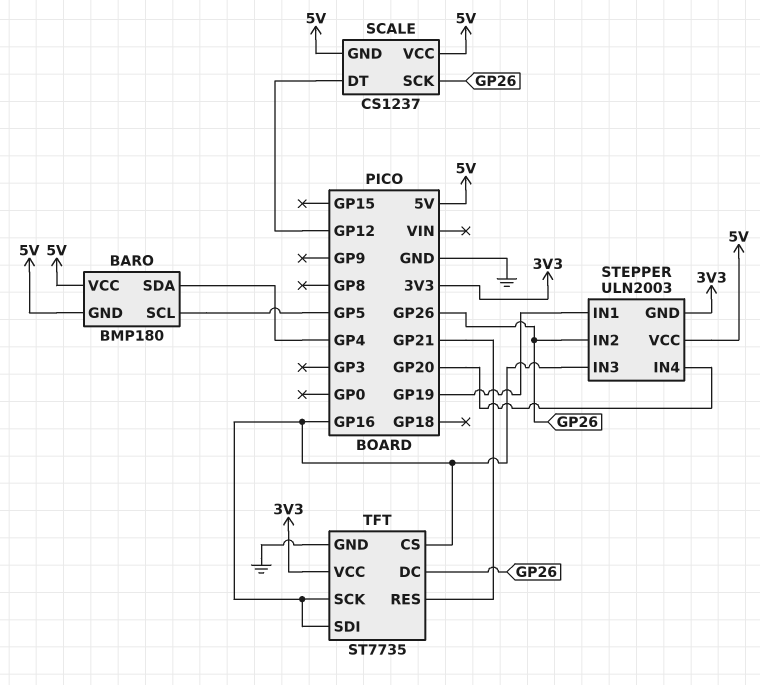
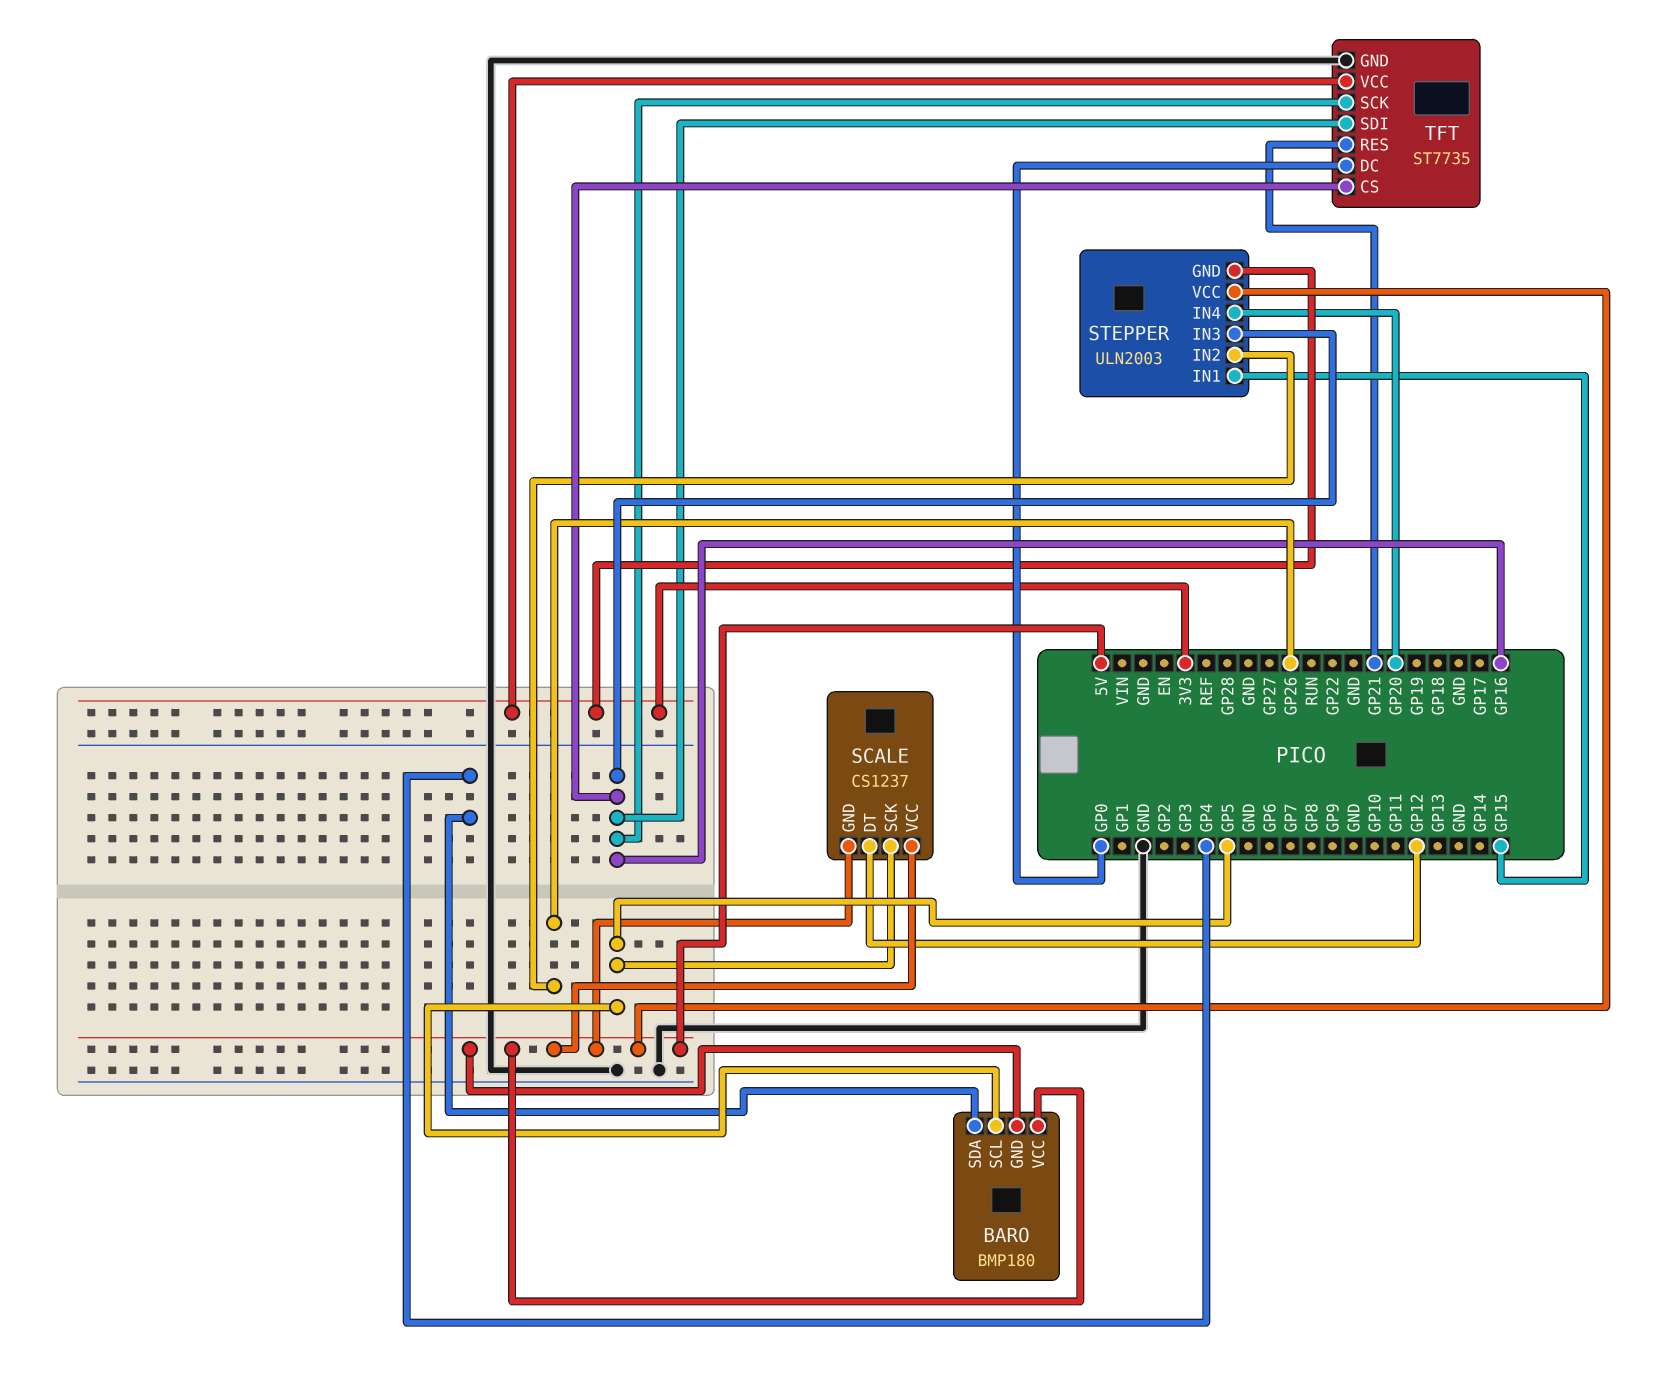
SCALE pin SCK: GP26 -> GP5
STEPPER pin IN1: GP19 -> GP15
TFT pin DC: GP26 -> GP0

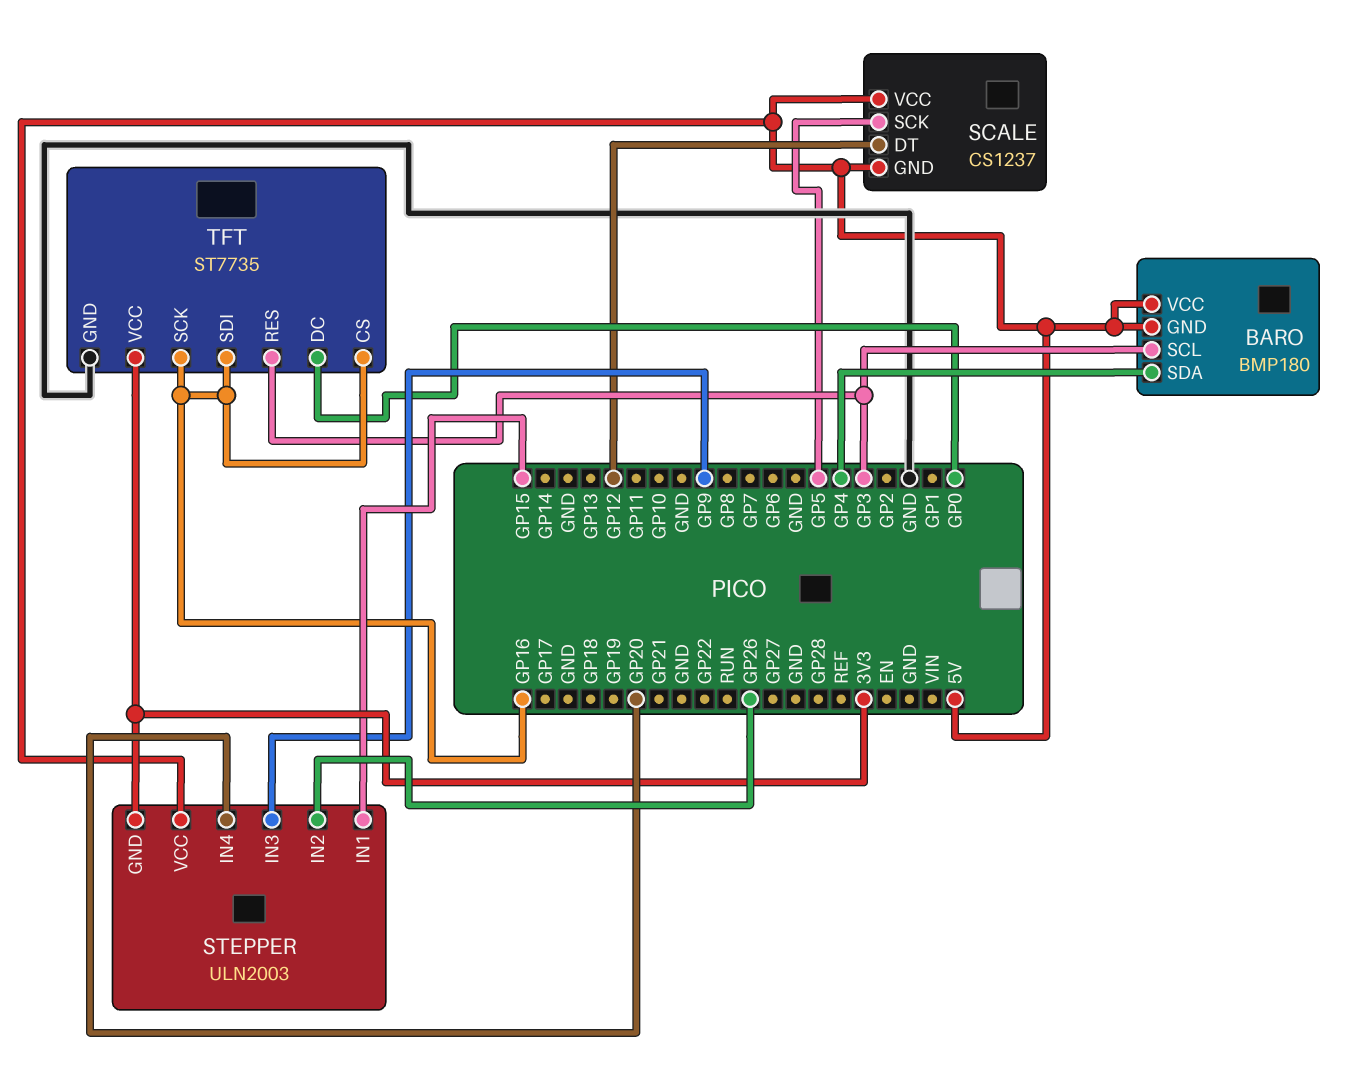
BARO pin SCL: GP5 -> GP3
STEPPER pin IN3: GP16 -> GP9
TFT pin RES: GP21 -> GP3

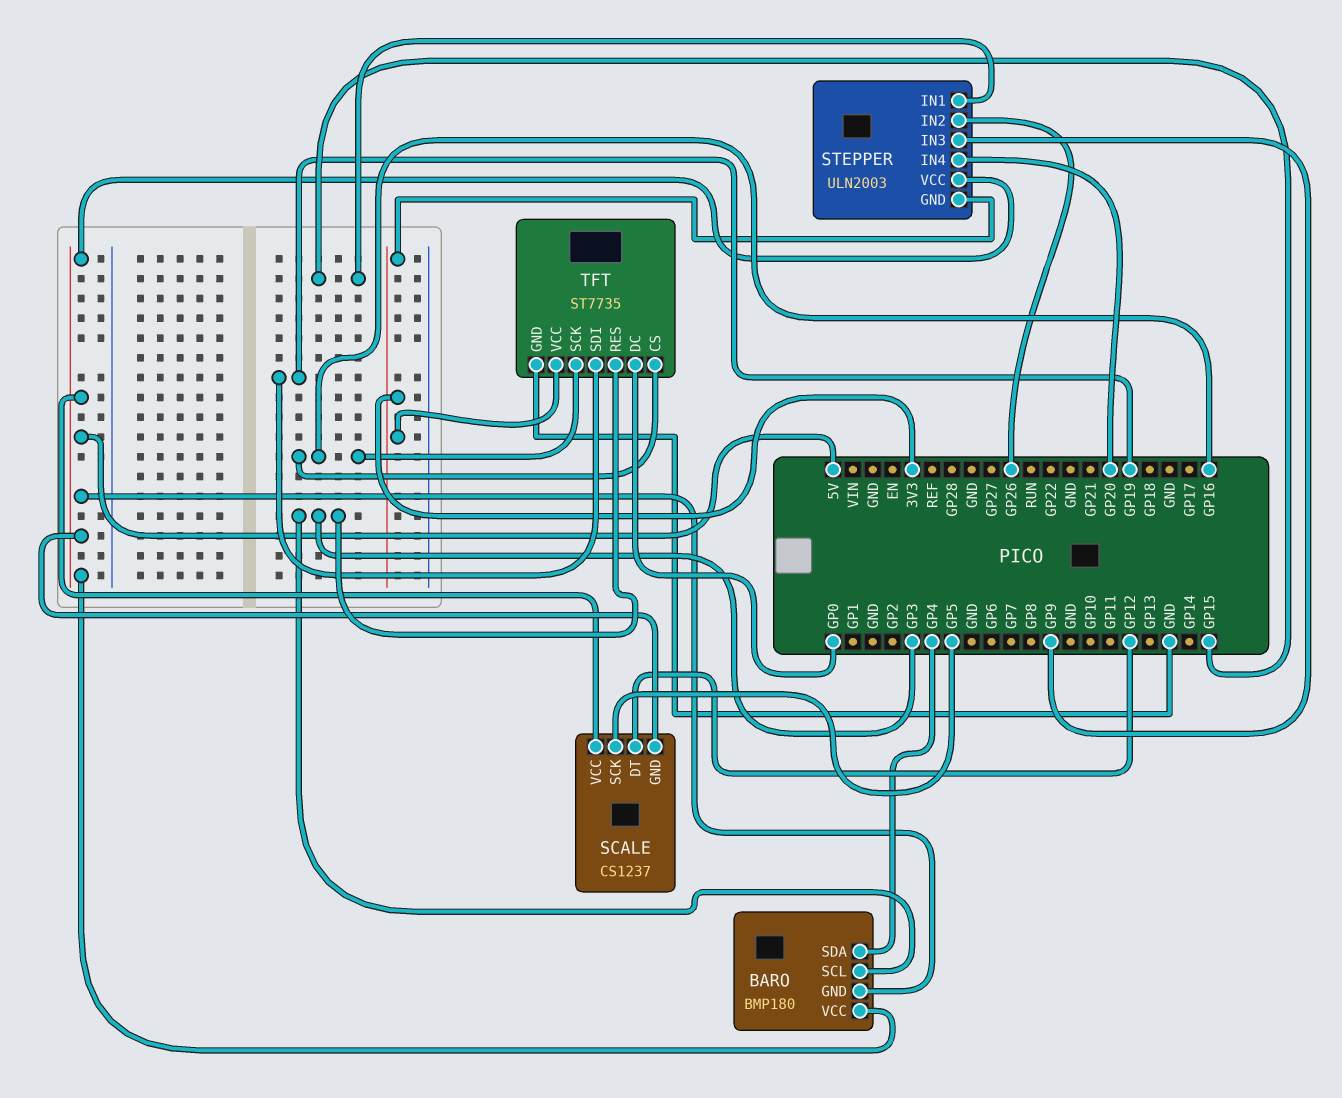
TFT pin SDI: GP16 -> GP19

